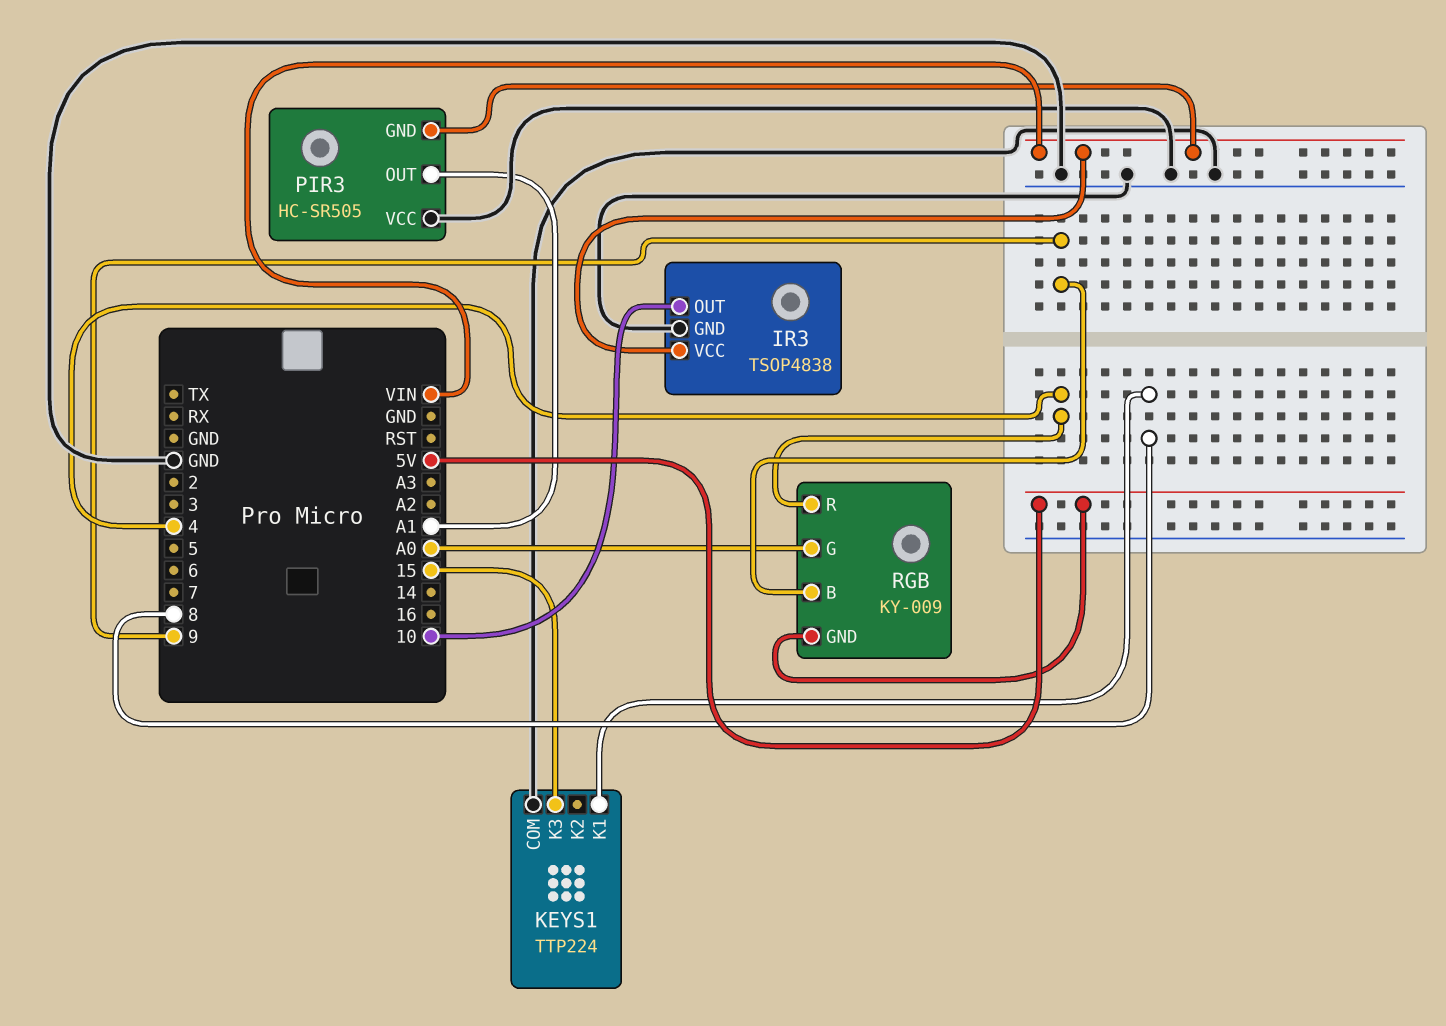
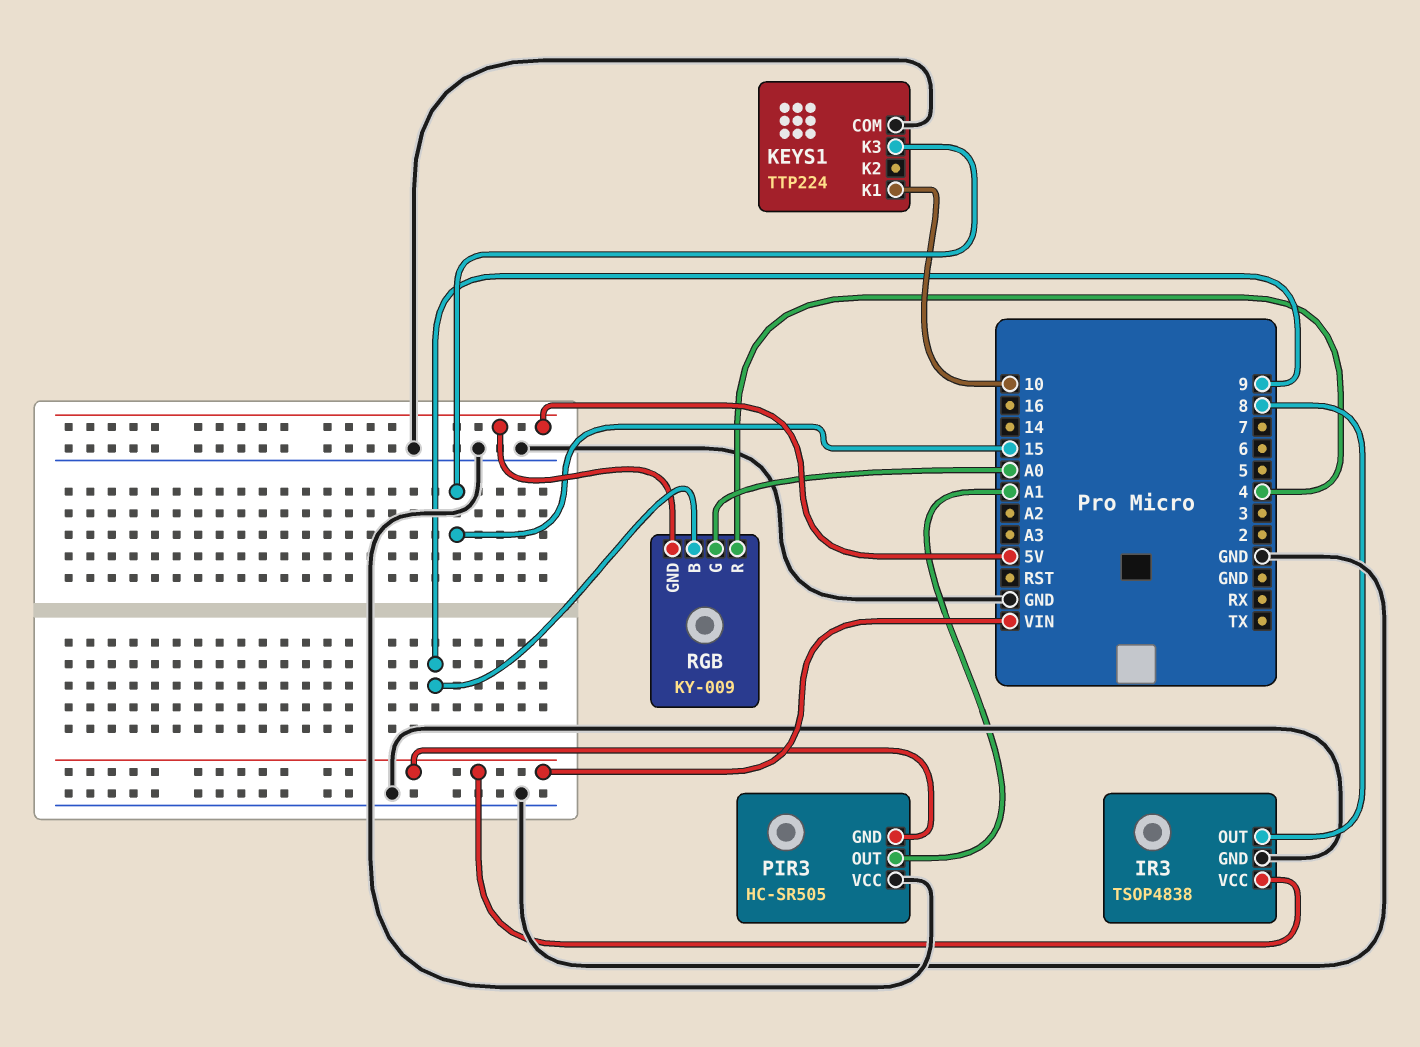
IR3 pin OUT: 10 -> 8
KEYS1 pin K1: 8 -> 10

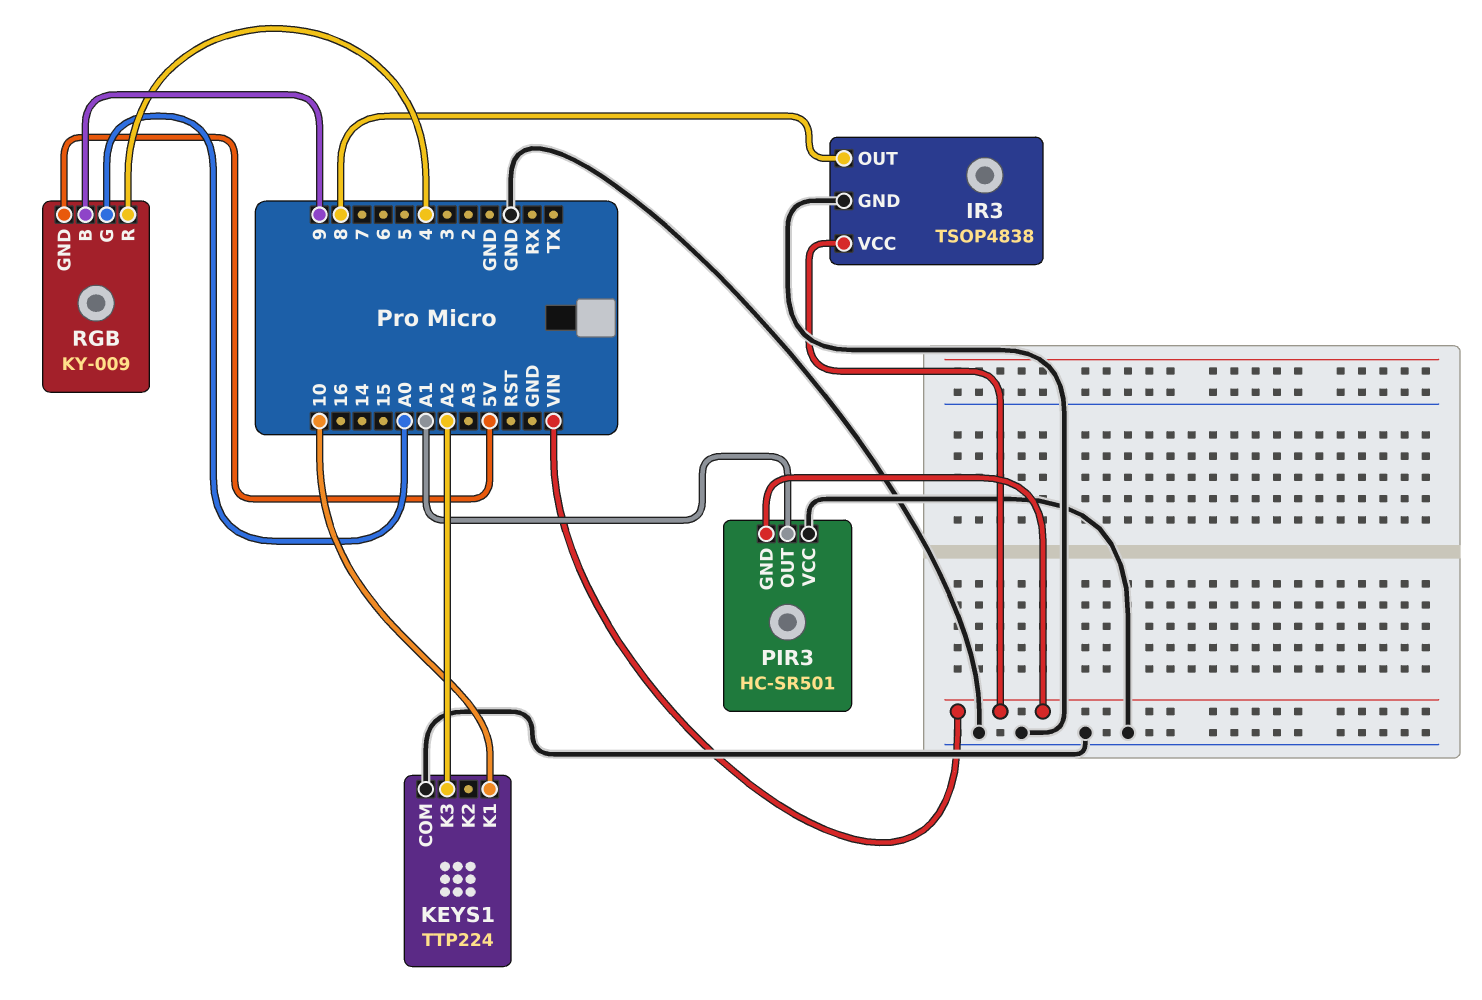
KEYS1 pin K3: 15 -> A2
PIR3: HC-SR505 -> HC-SR501

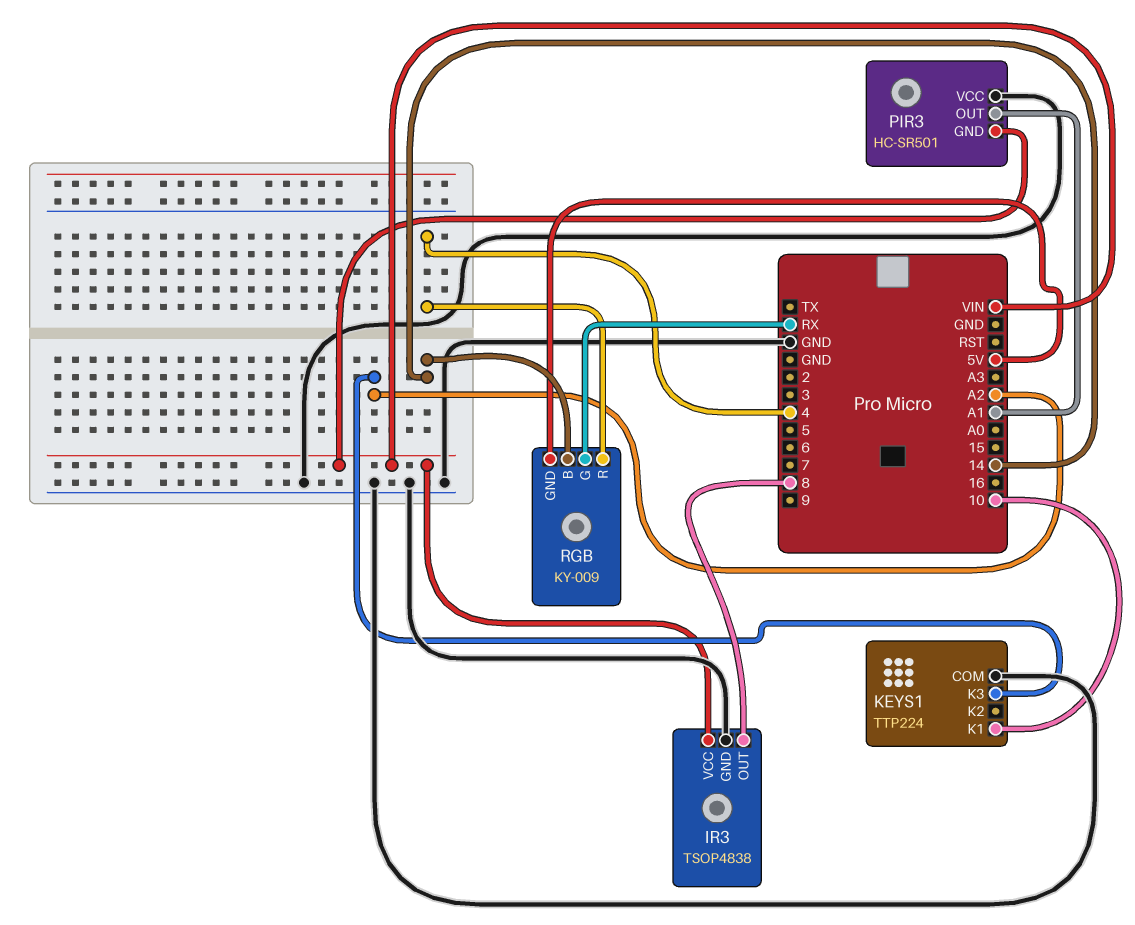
RGB pin B: 9 -> 14
RGB pin G: A0 -> RX

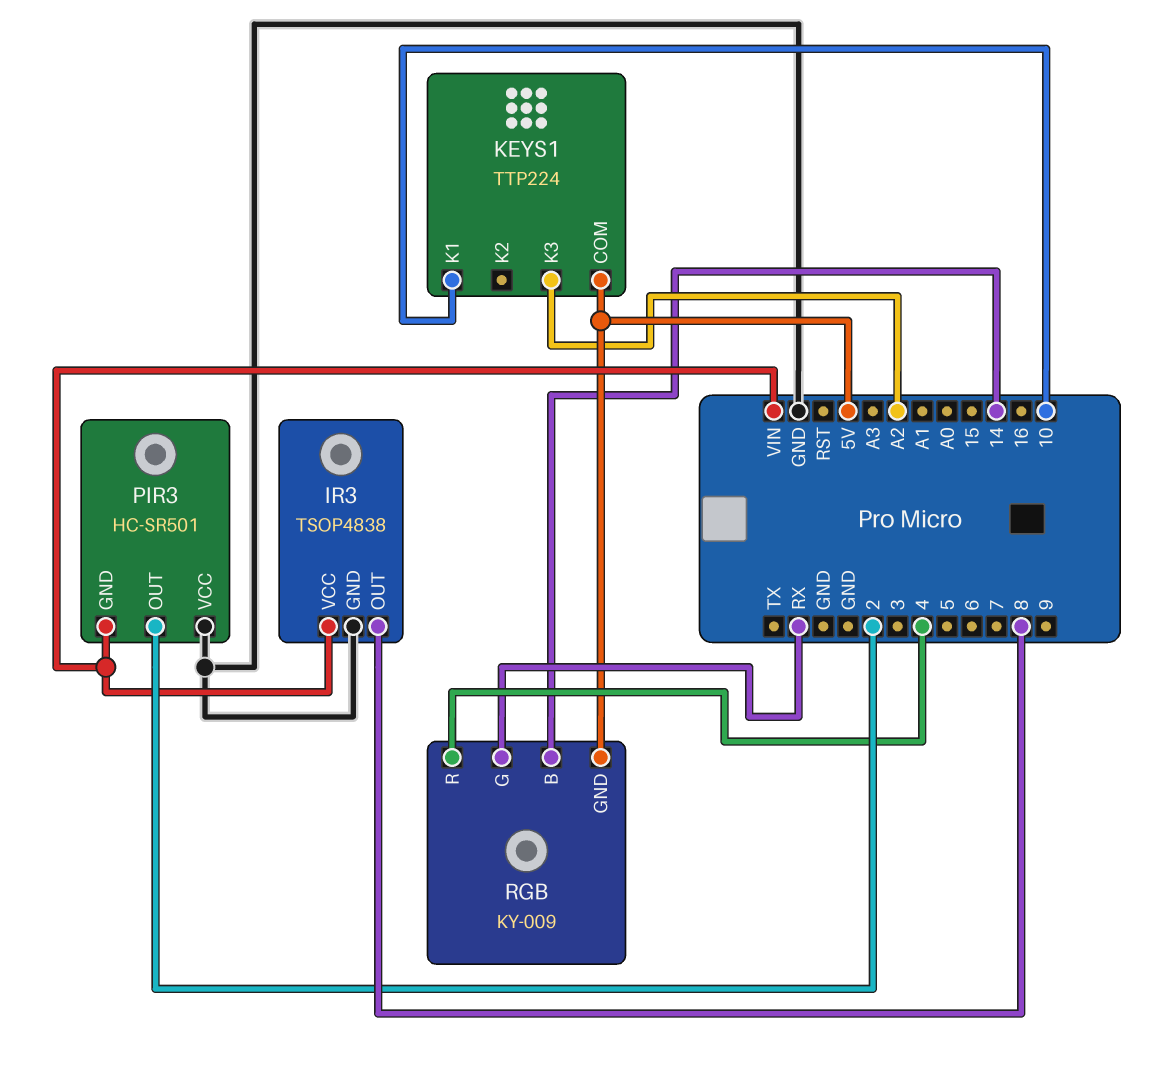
KEYS1 pin COM: GND -> 5V
PIR3 pin OUT: A1 -> 2

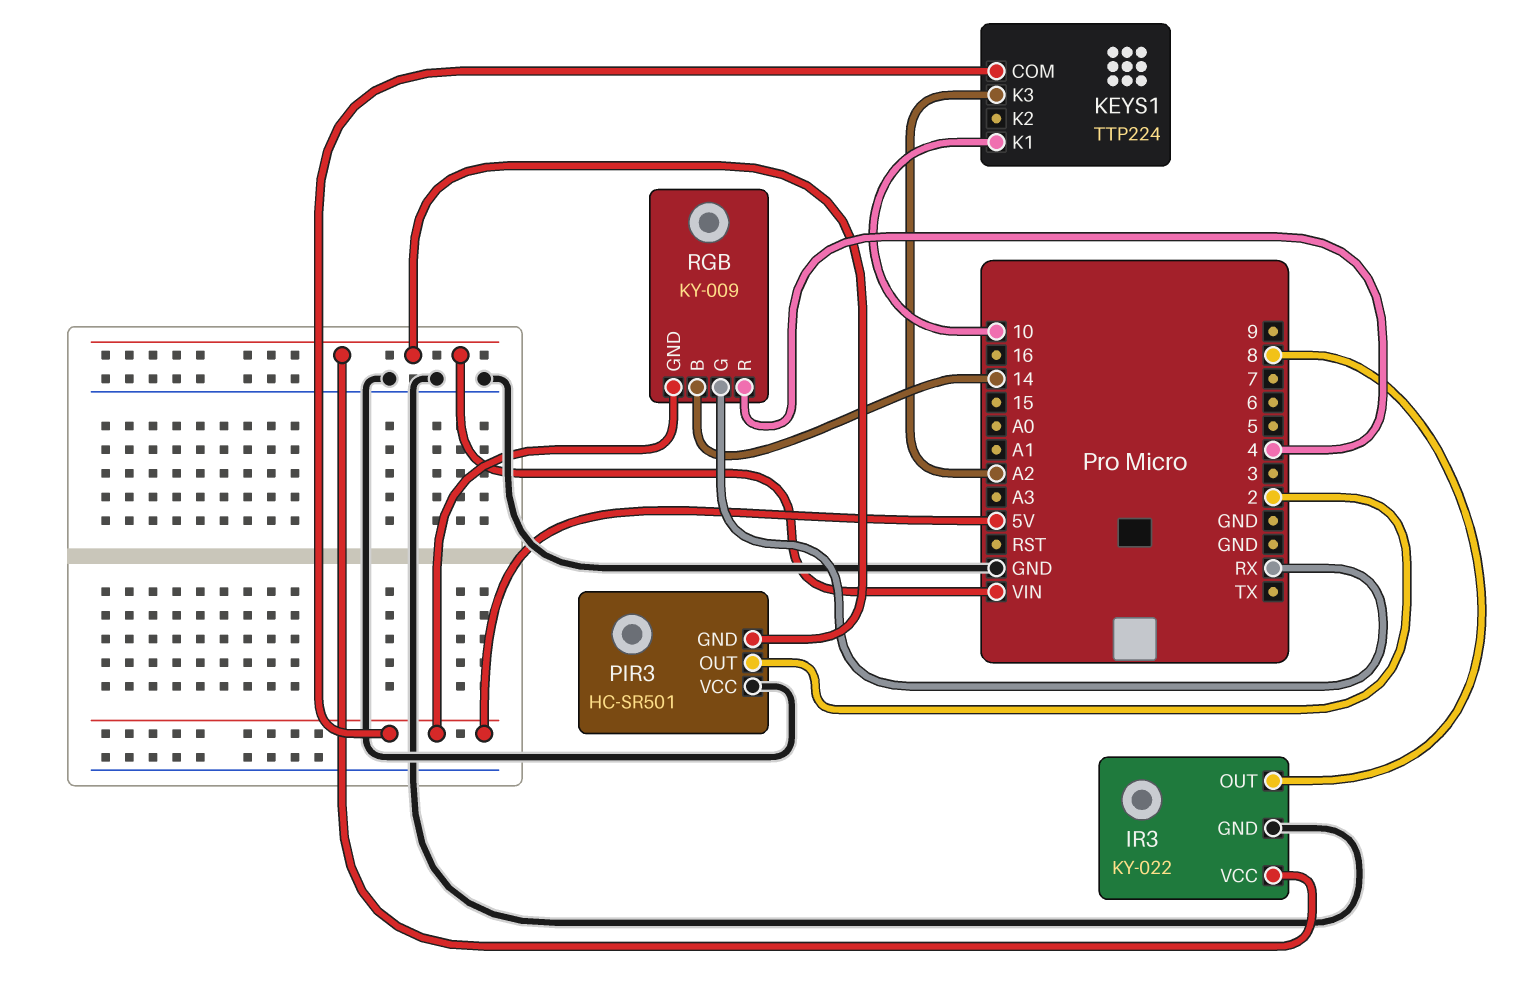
IR3: TSOP4838 -> KY-022

